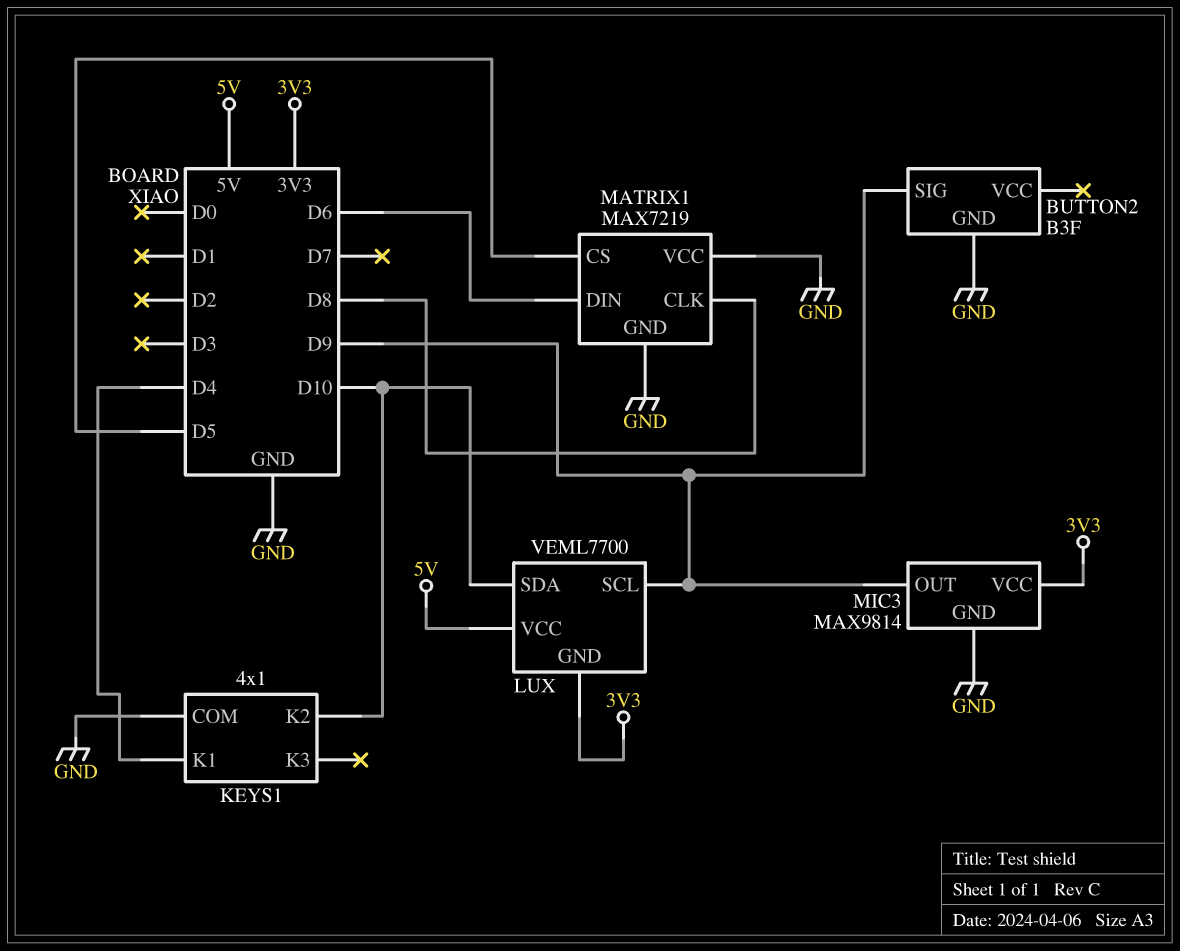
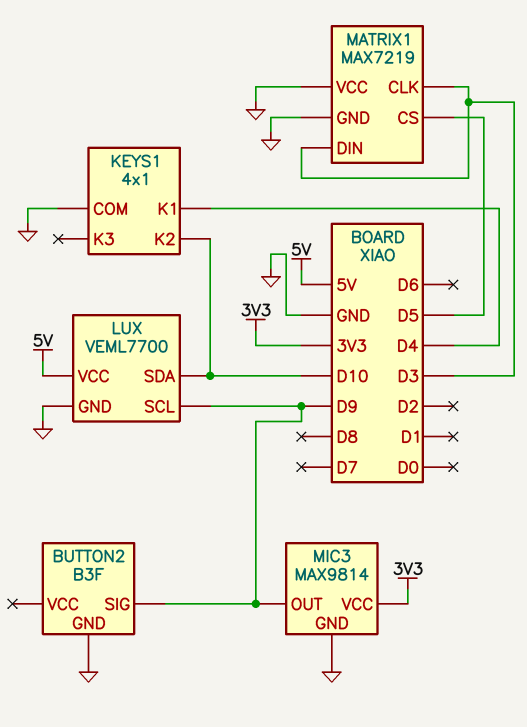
LUX pin GND: 3V3 -> GND
MATRIX1 pin CLK: D8 -> D3
MATRIX1 pin DIN: D6 -> D3

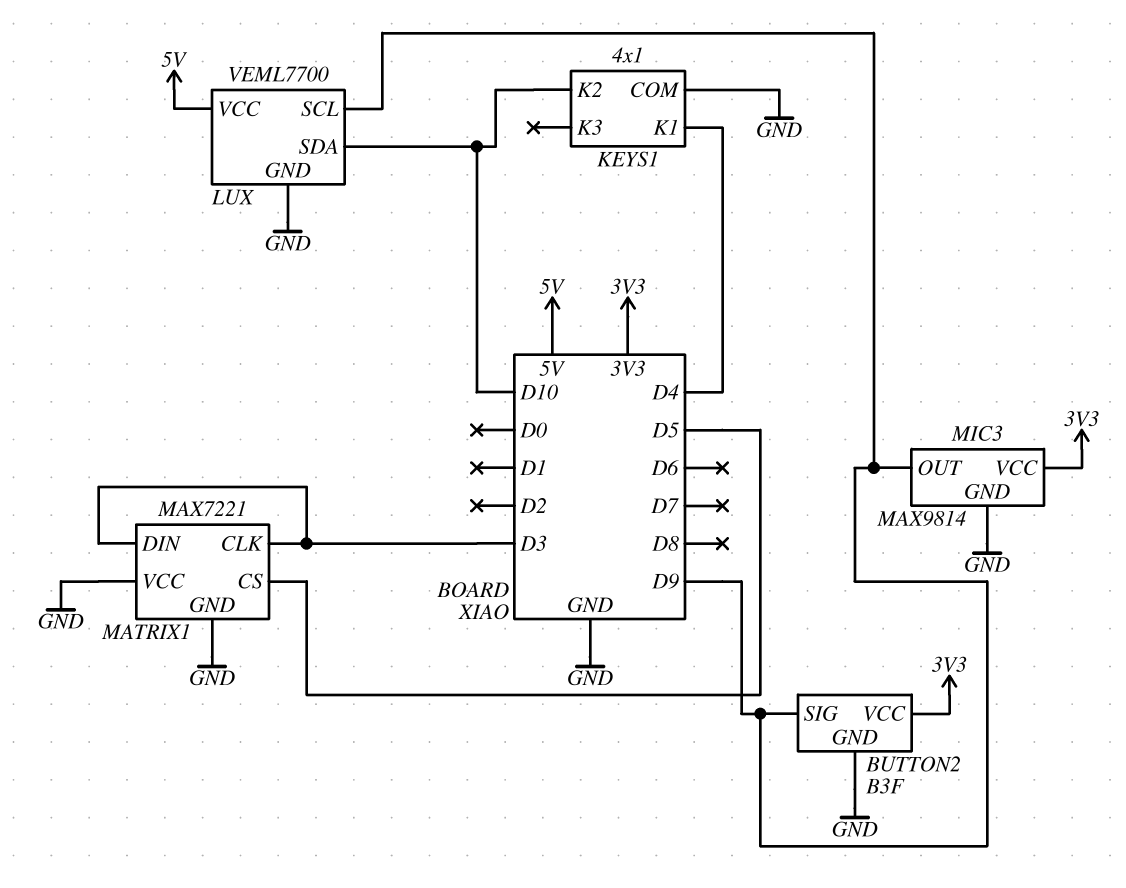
BUTTON2 pin VCC: none -> 3V3
MATRIX1: MAX7219 -> MAX7221

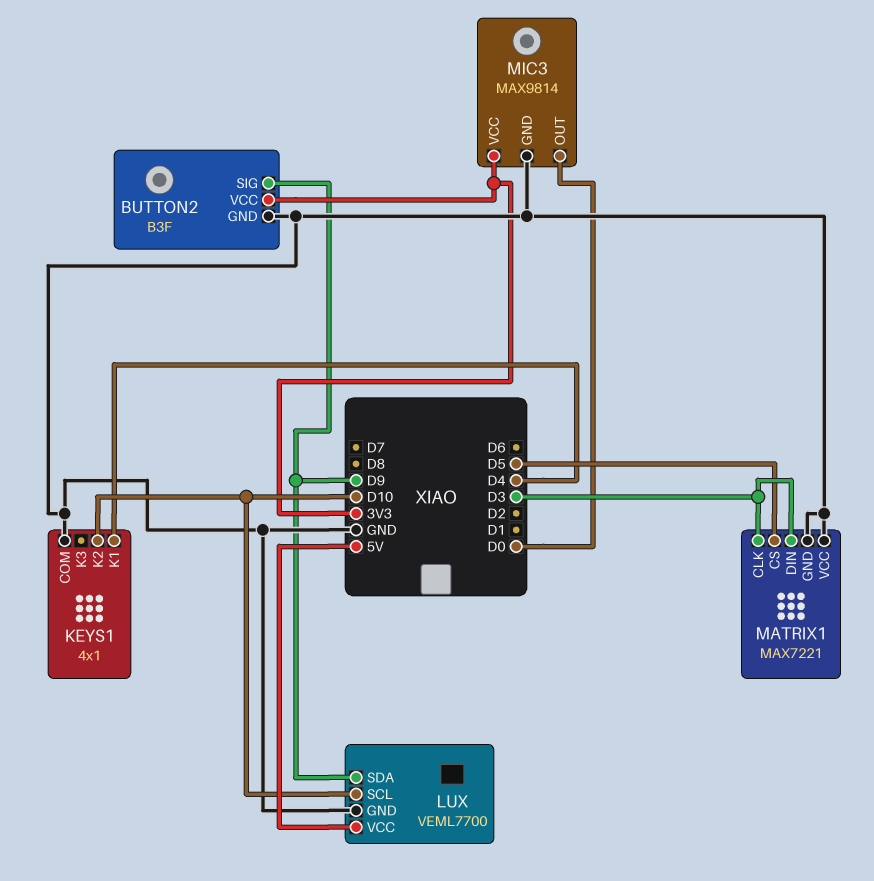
LUX pin SCL: D9 -> D10
LUX pin SDA: D10 -> D9
MIC3 pin OUT: D9 -> D0

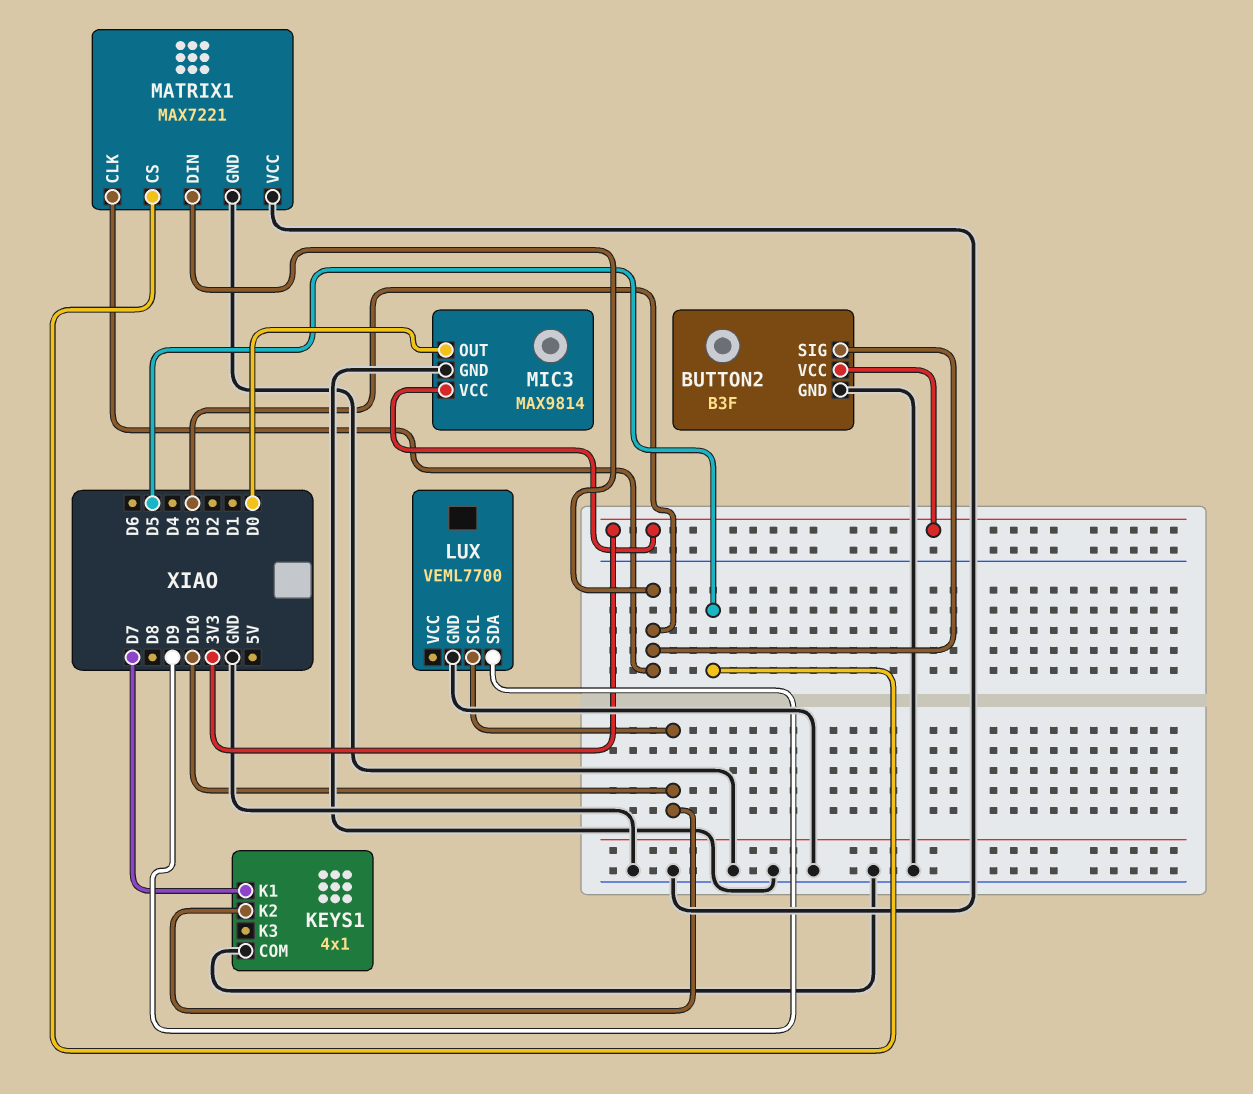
BUTTON2 pin SIG: D9 -> D3
KEYS1 pin K1: D4 -> D7
LUX pin VCC: 5V -> none

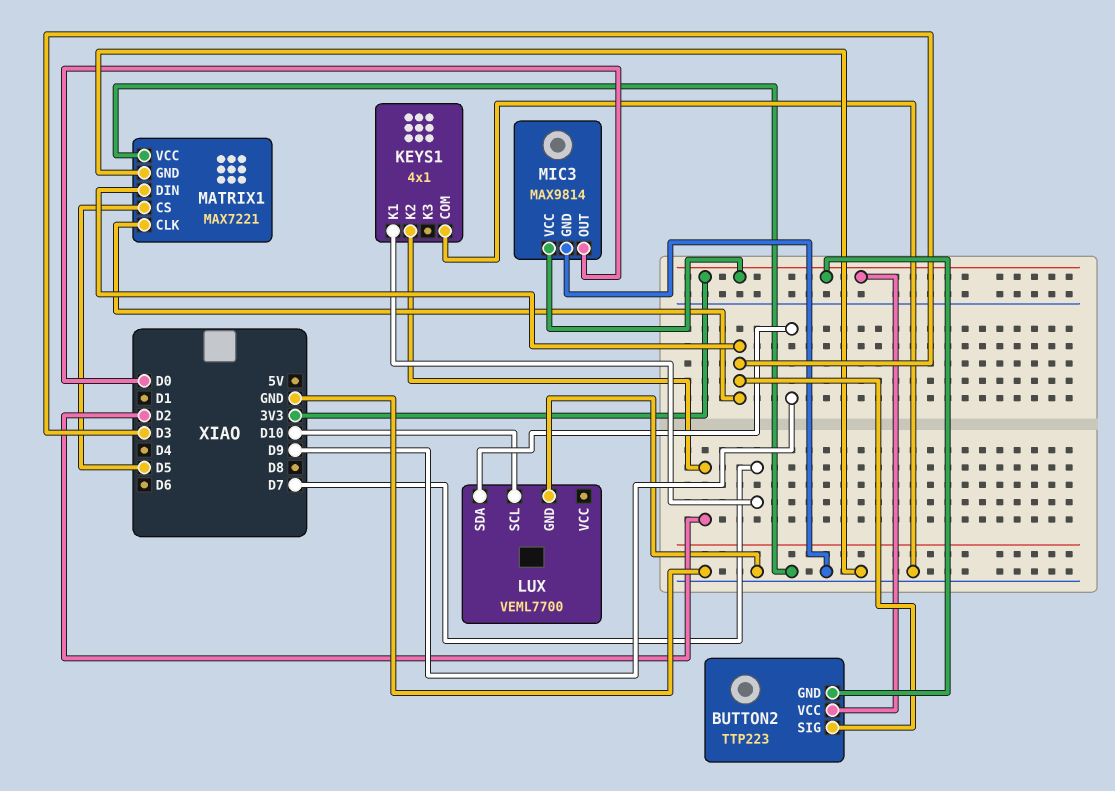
BUTTON2: B3F -> TTP223
BUTTON2 pin GND: GND -> 3V3
KEYS1 pin K2: D10 -> D2

